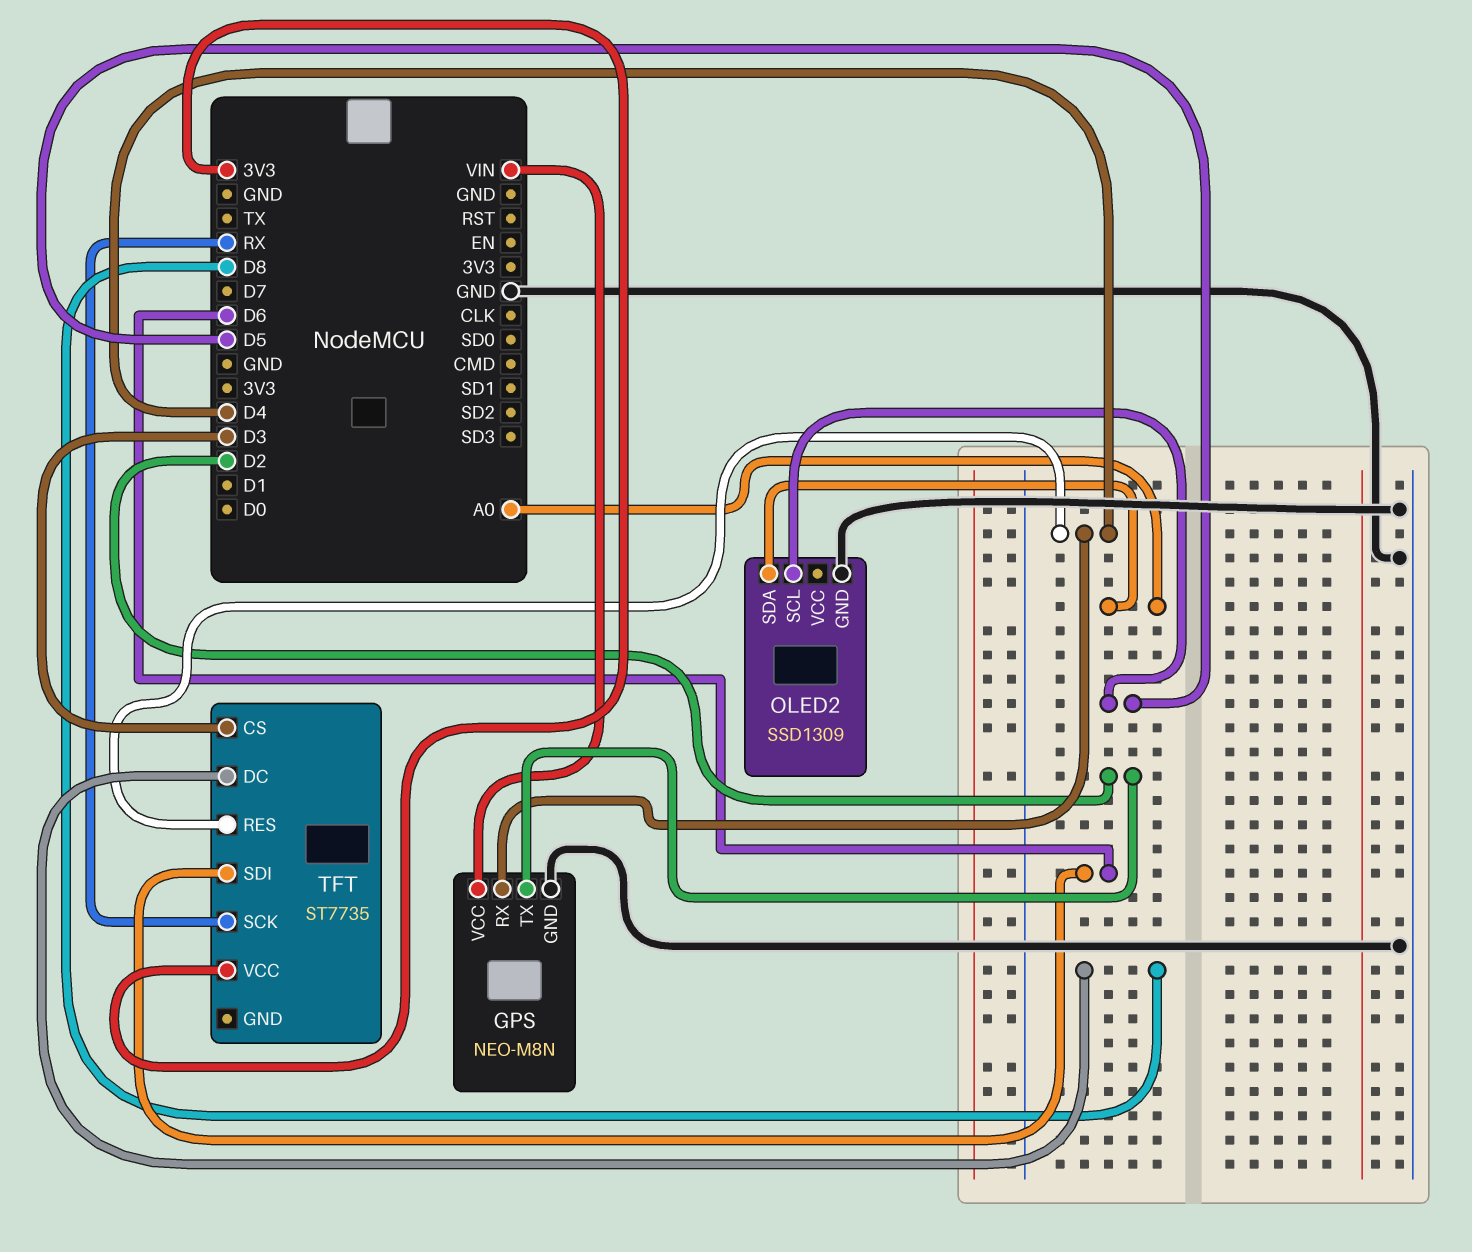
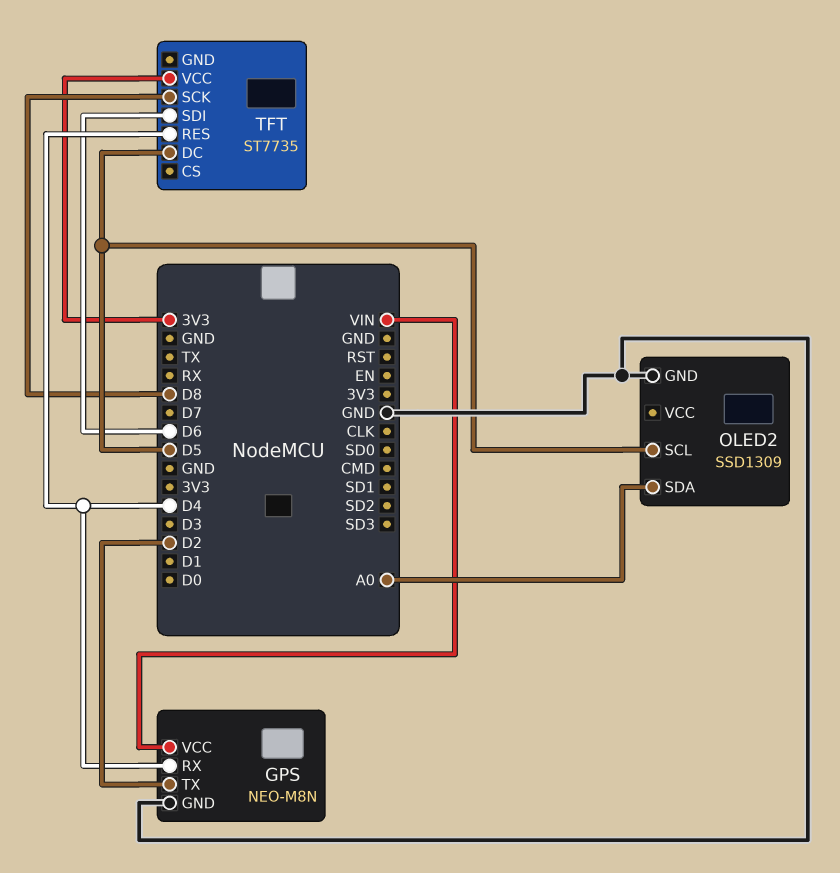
TFT pin CS: D3 -> none
TFT pin DC: D8 -> D5
TFT pin SCK: RX -> D8

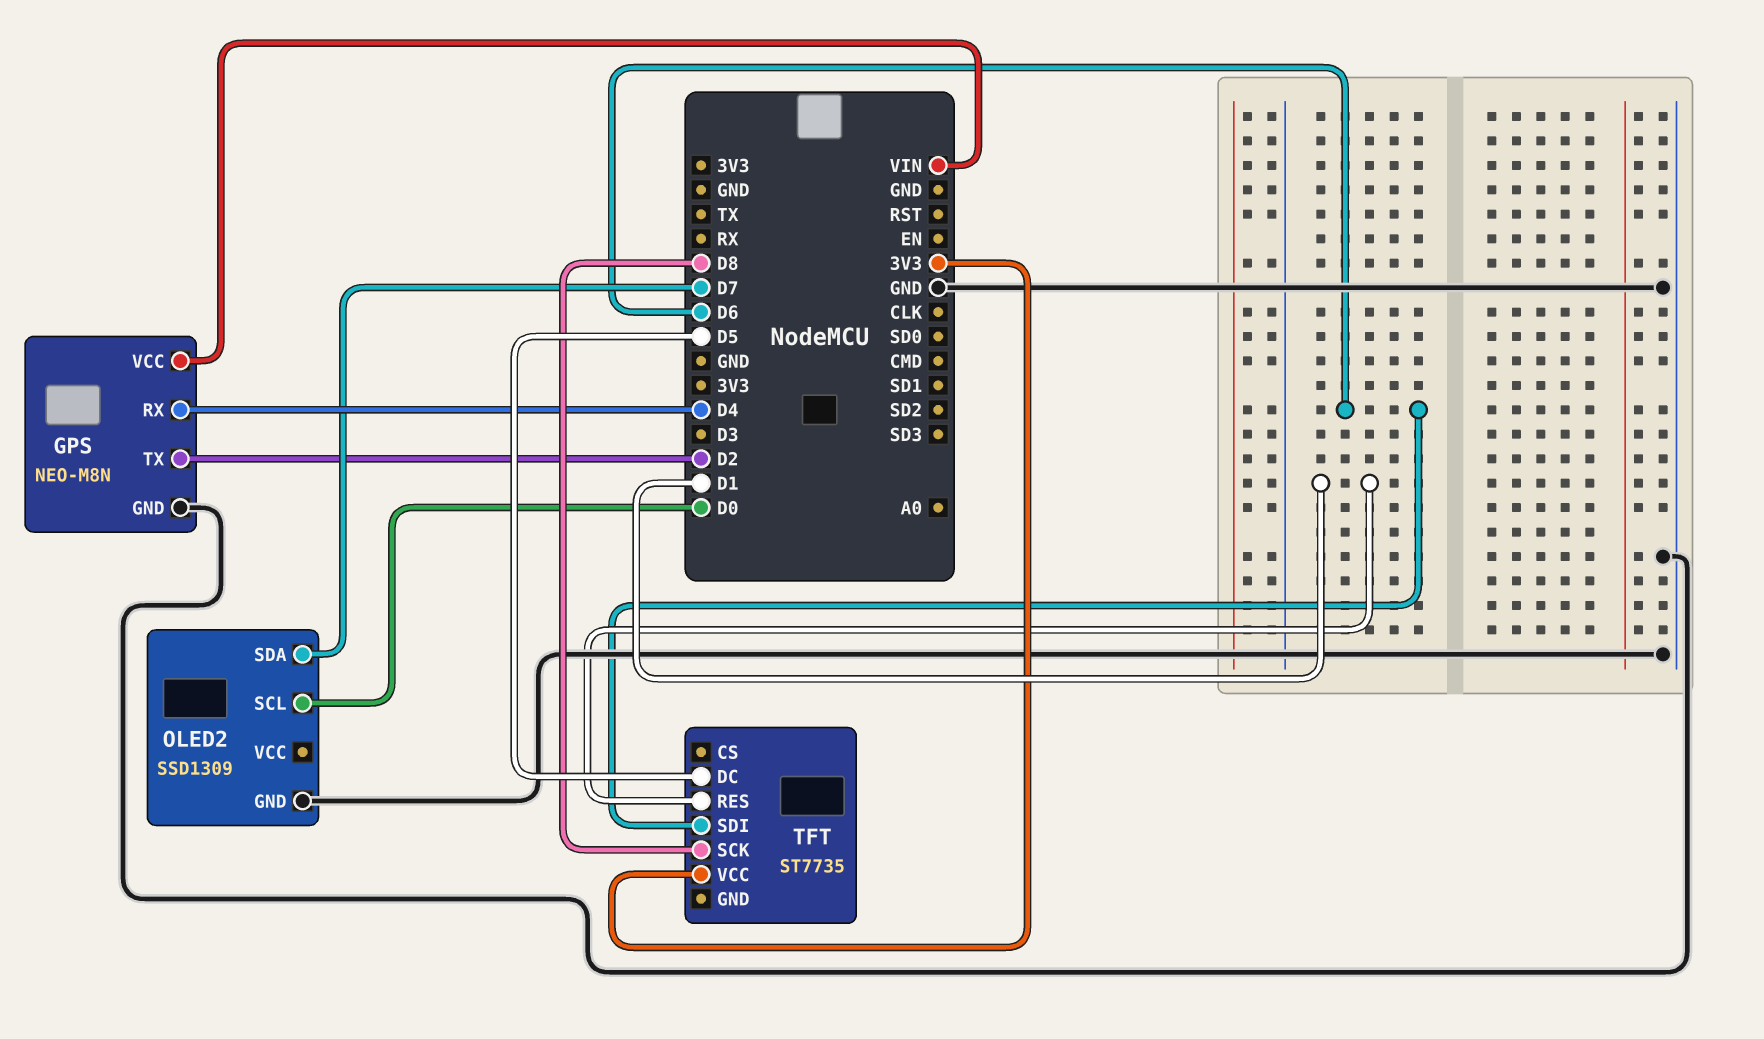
OLED2 pin SCL: D5 -> D0
OLED2 pin SDA: A0 -> D7
TFT pin RES: D4 -> D1

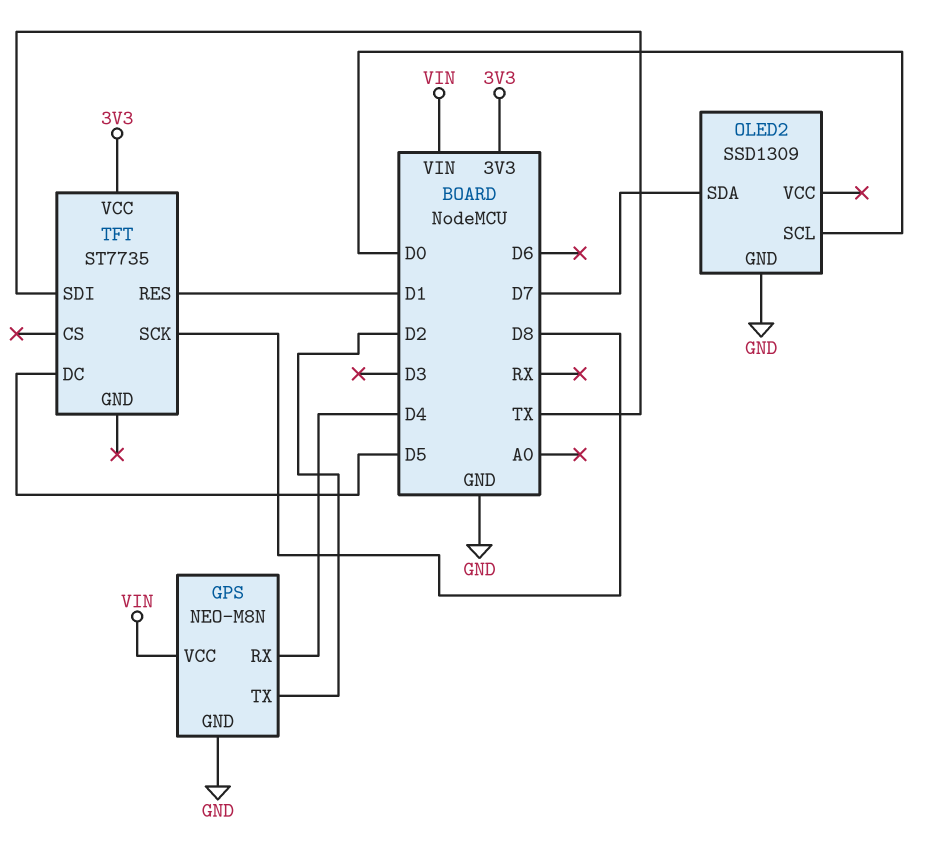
TFT pin SDI: D6 -> TX

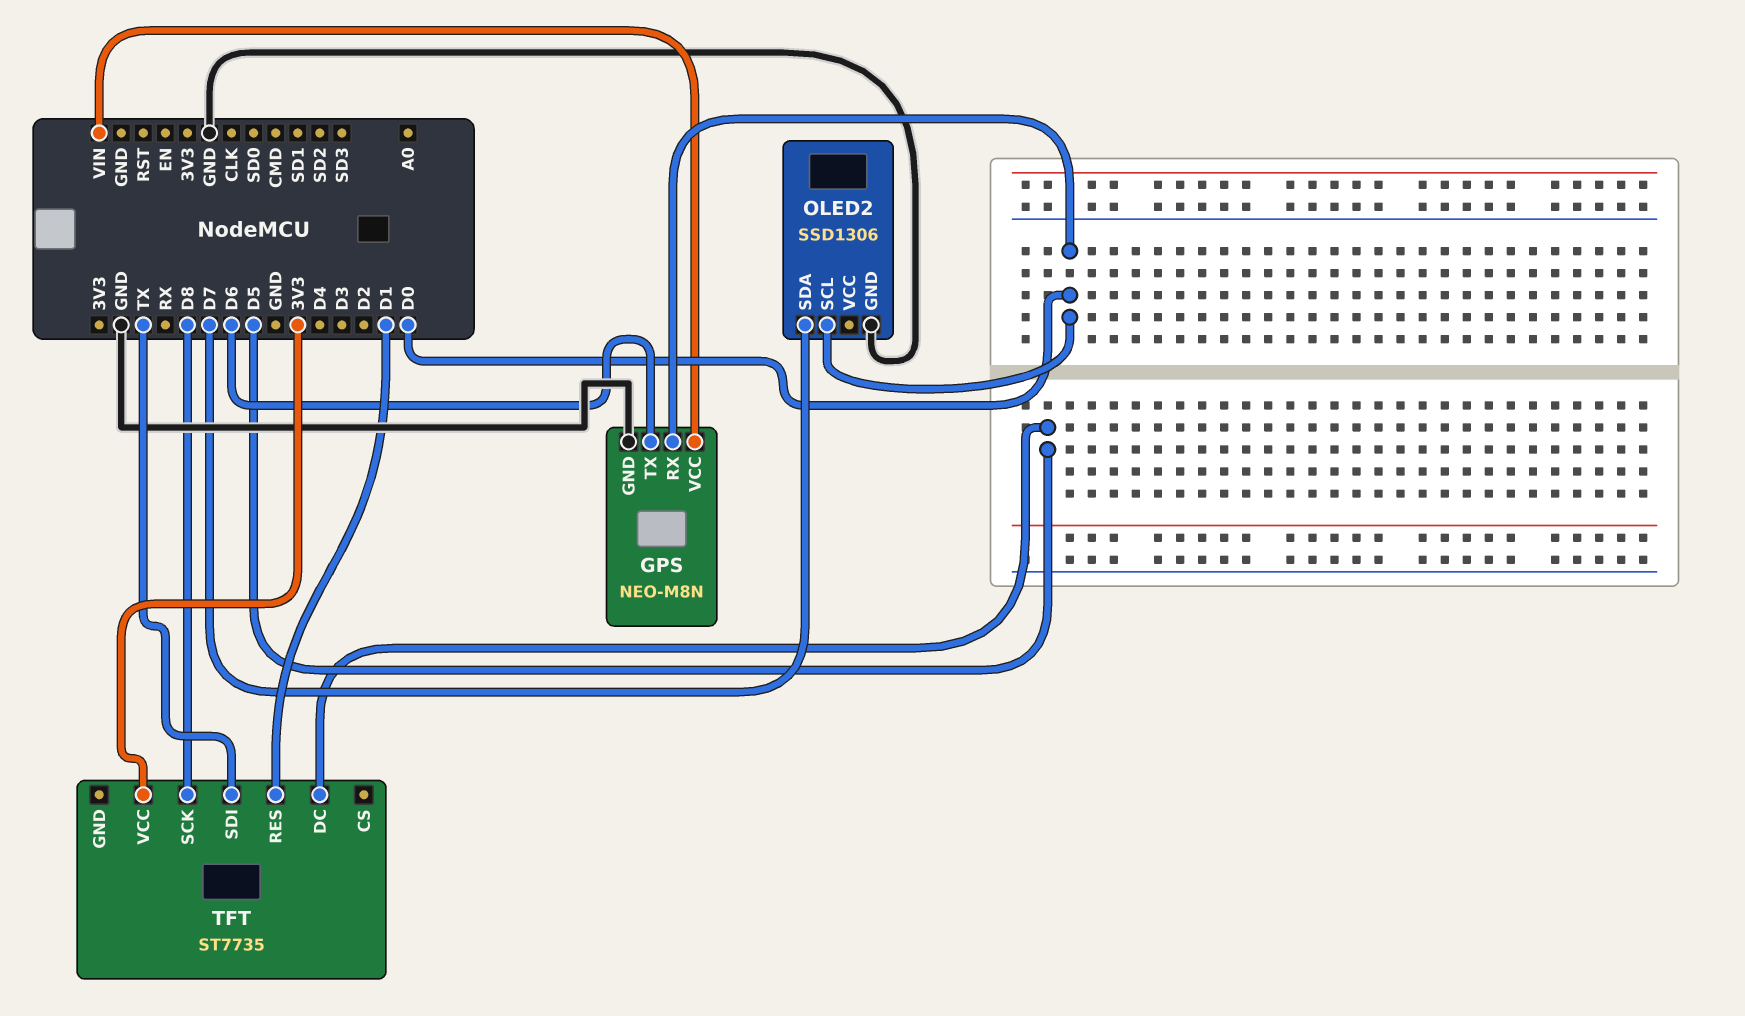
GPS pin RX: D4 -> D0
GPS pin TX: D2 -> D6
OLED2: SSD1309 -> SSD1306

